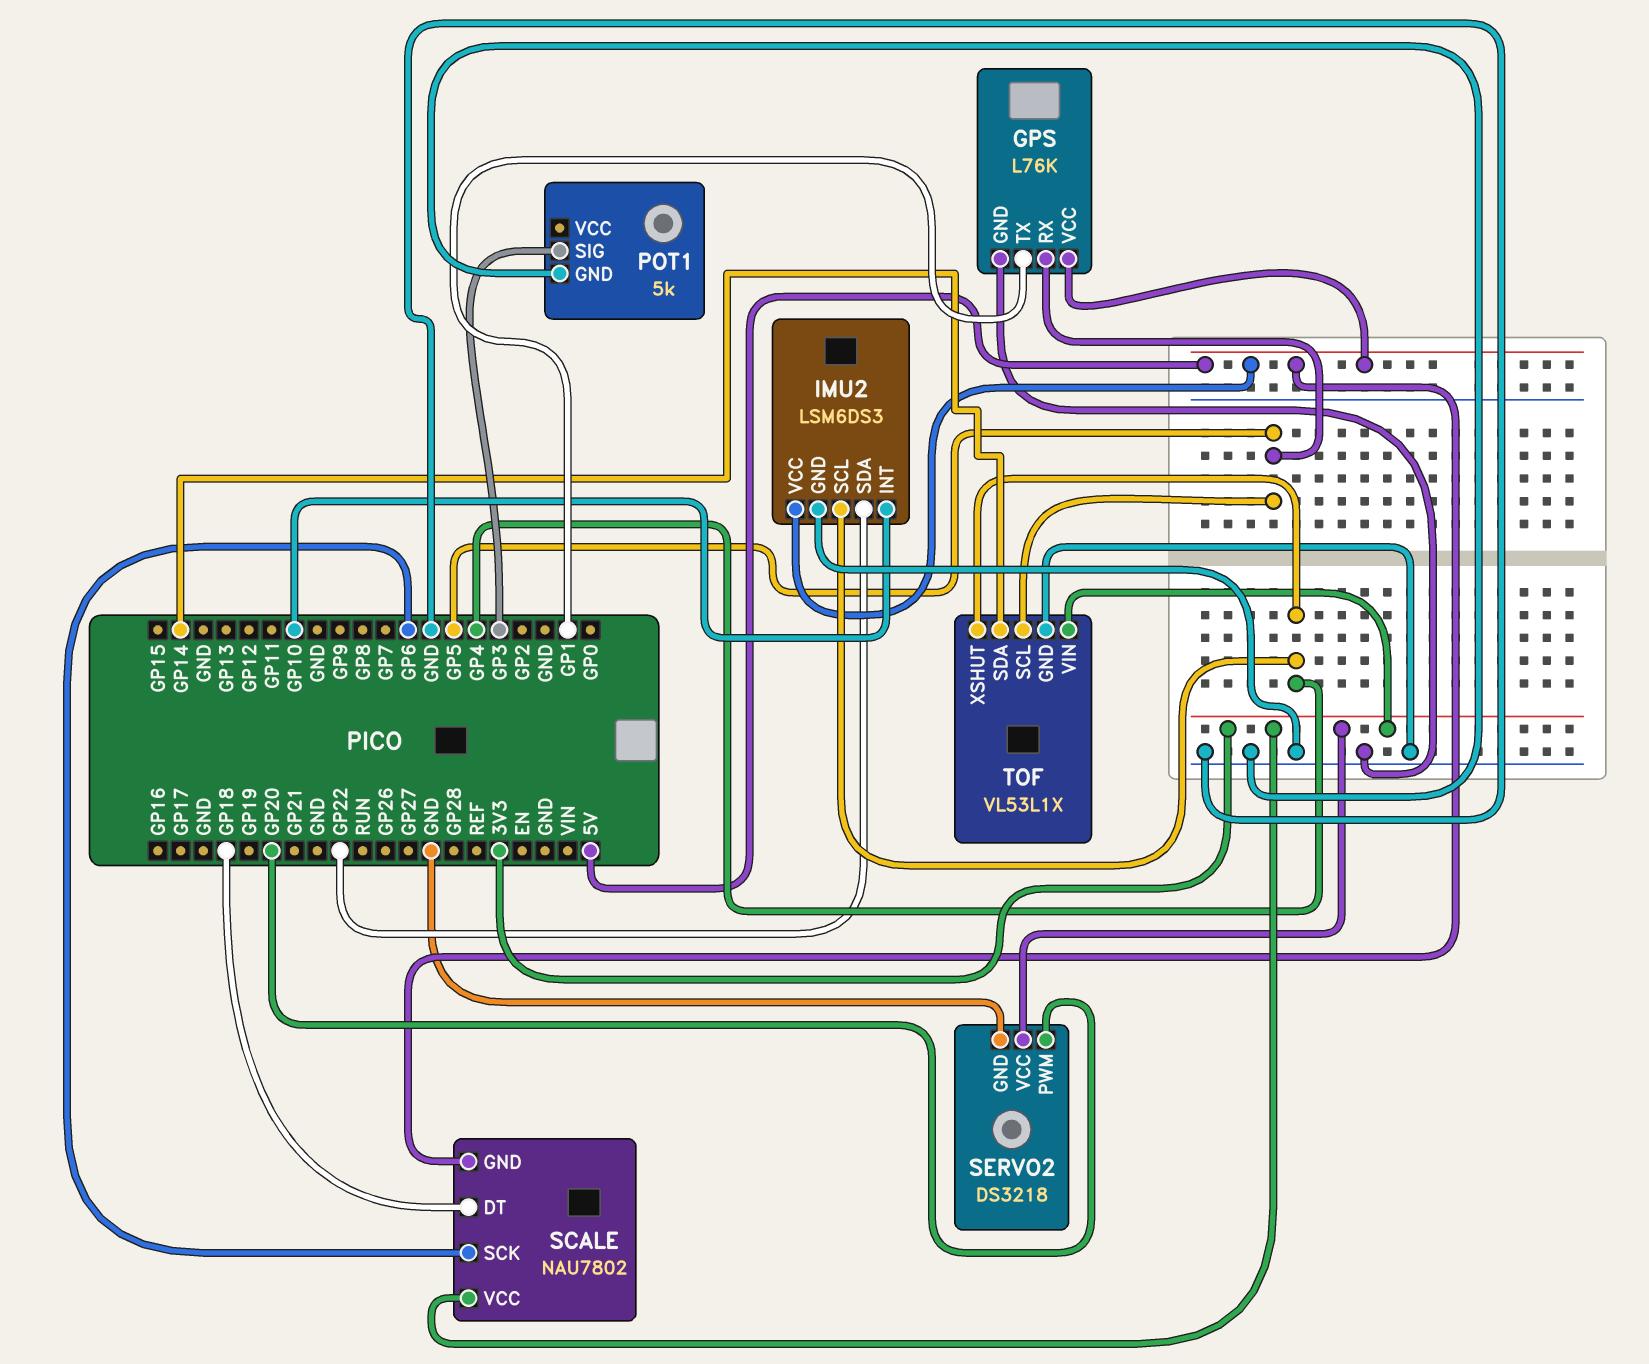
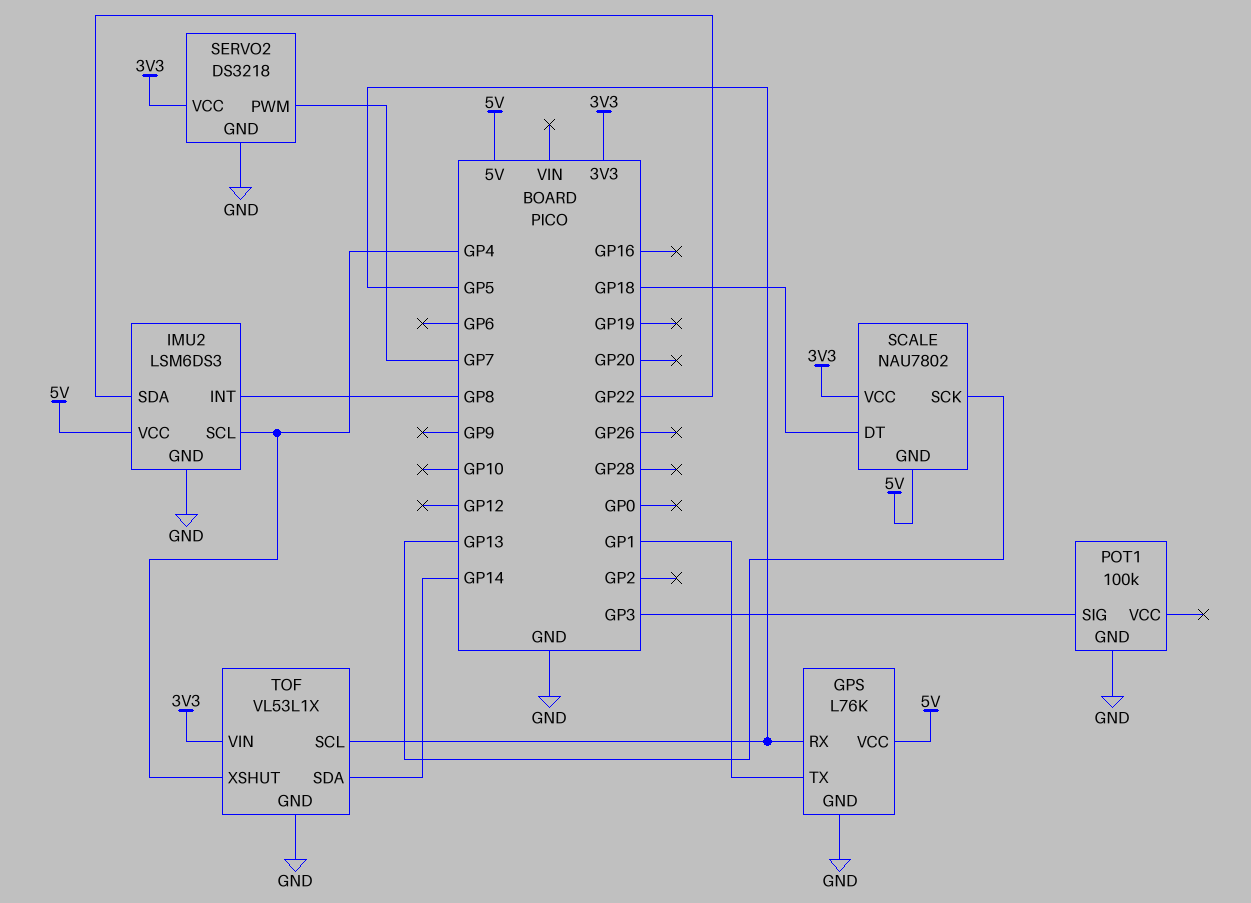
IMU2 pin INT: GP10 -> GP8
POT1: 5k -> 100k
SCALE pin SCK: GP6 -> GP13
SERVO2 pin PWM: GP20 -> GP7

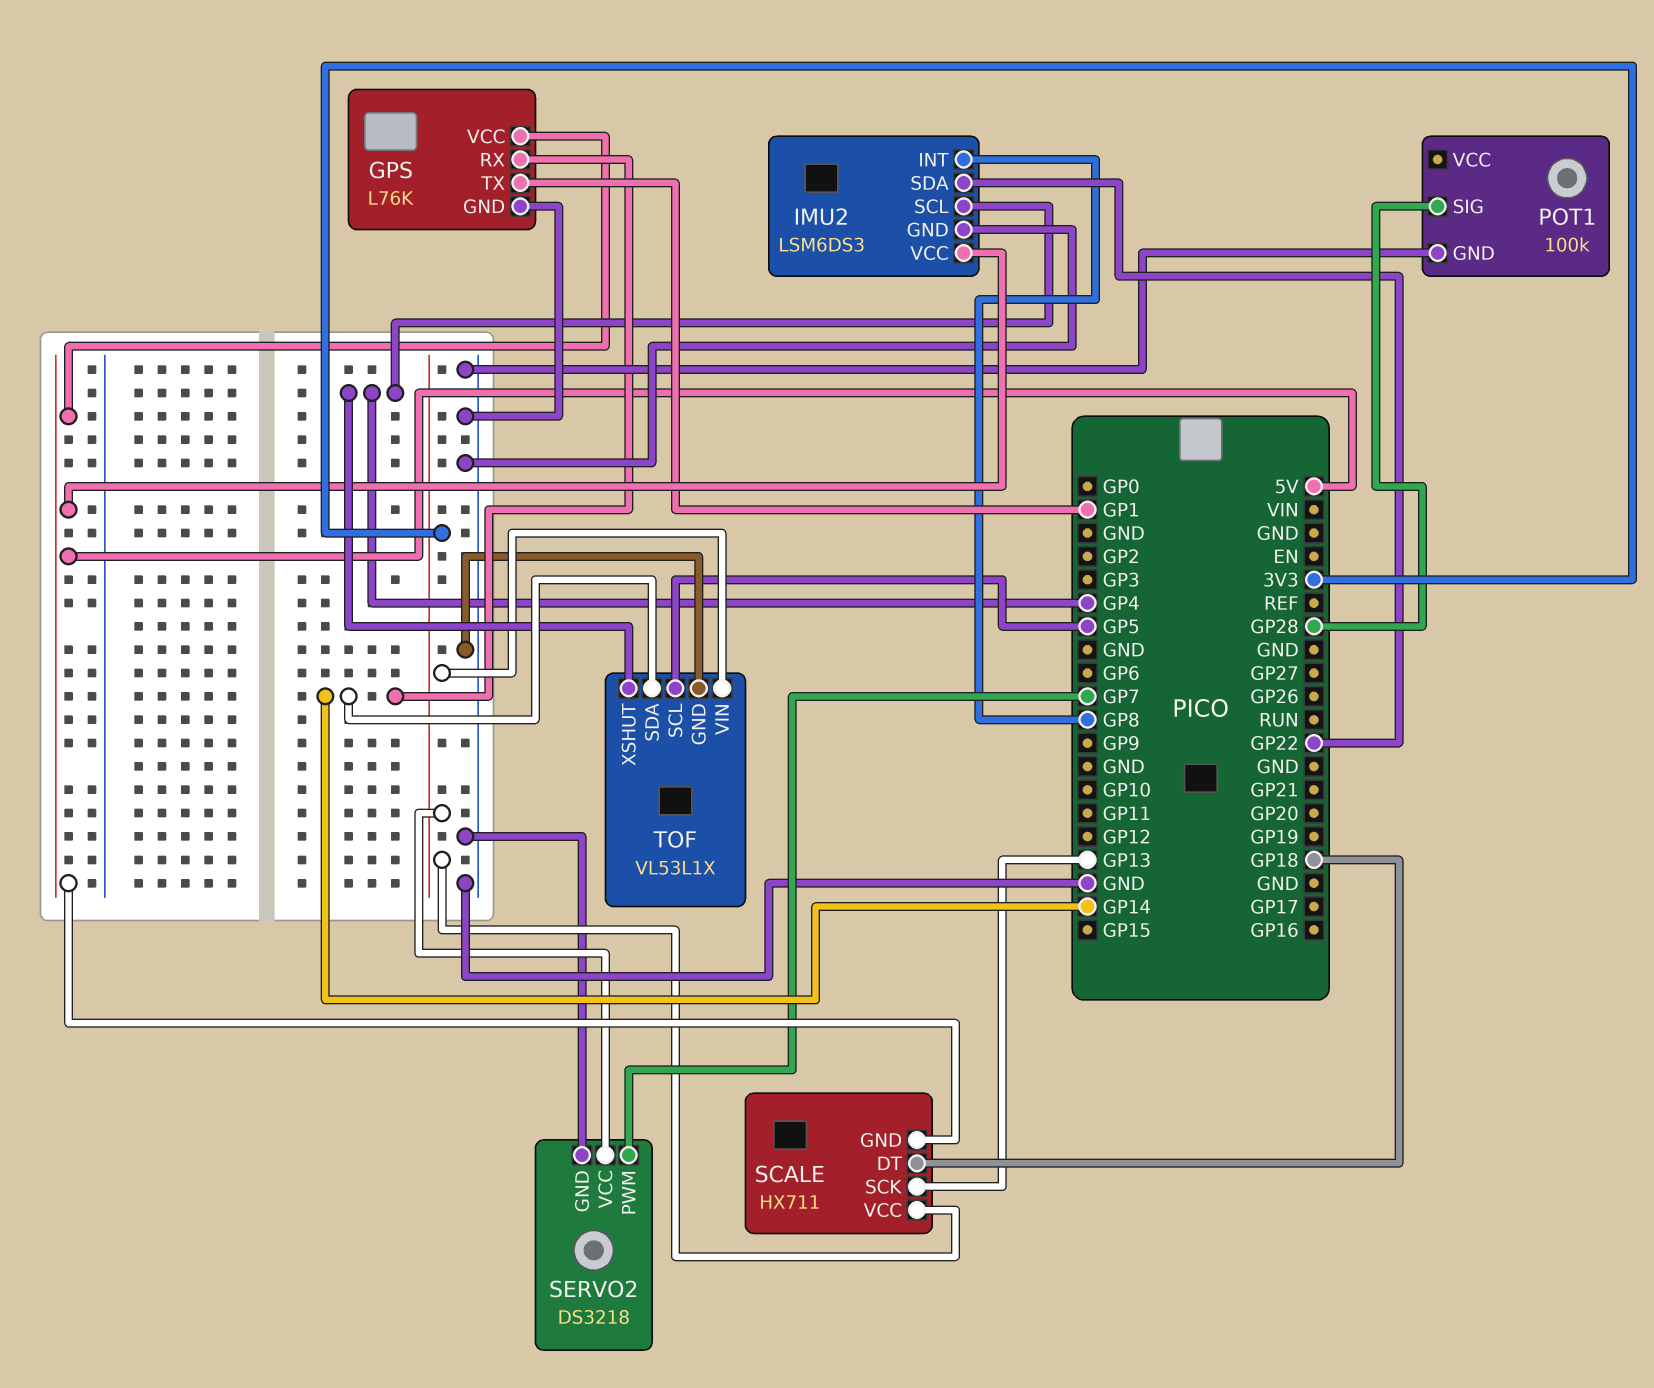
GPS pin RX: GP5 -> GP14
POT1 pin SIG: GP3 -> GP28
SCALE: NAU7802 -> HX711

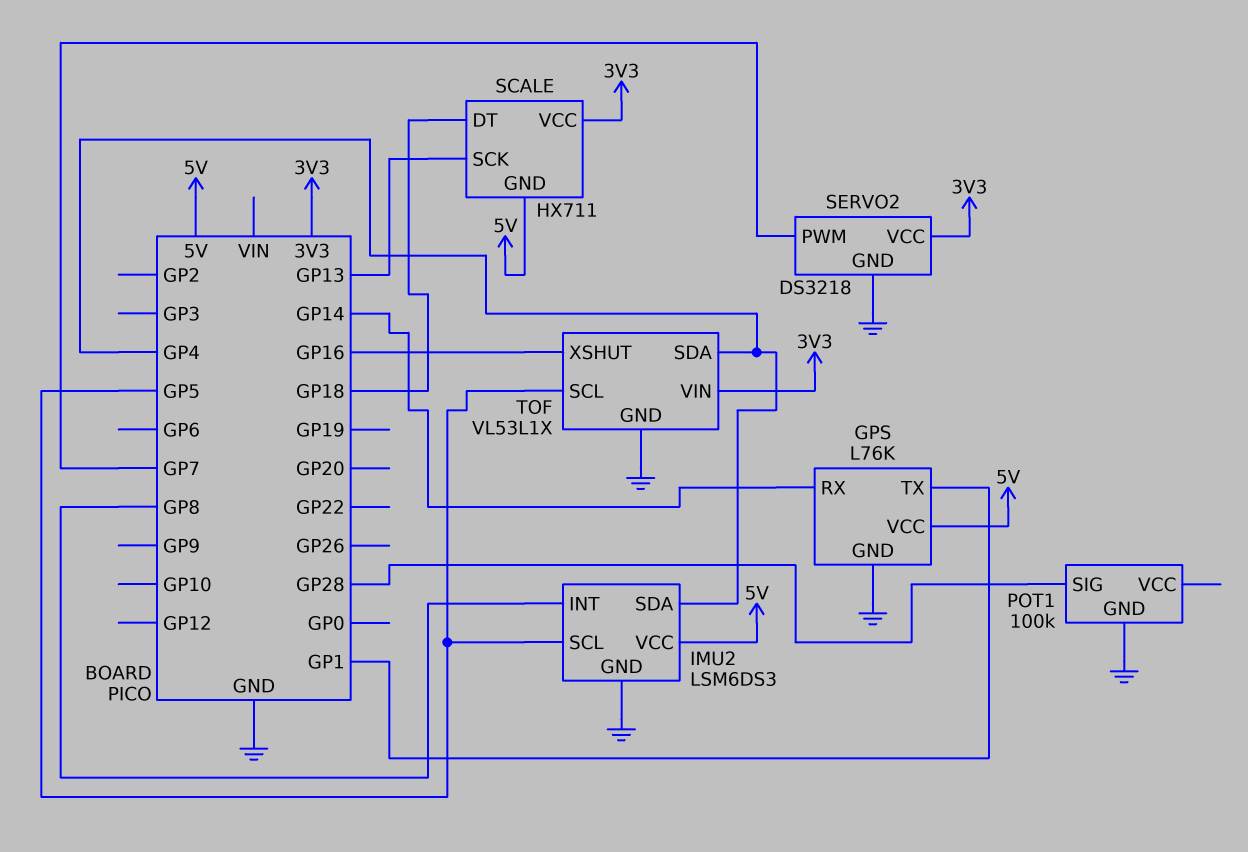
IMU2 pin SCL: GP4 -> GP5
IMU2 pin SDA: GP22 -> GP4
TOF pin SDA: GP14 -> GP4
TOF pin XSHUT: GP4 -> GP16

